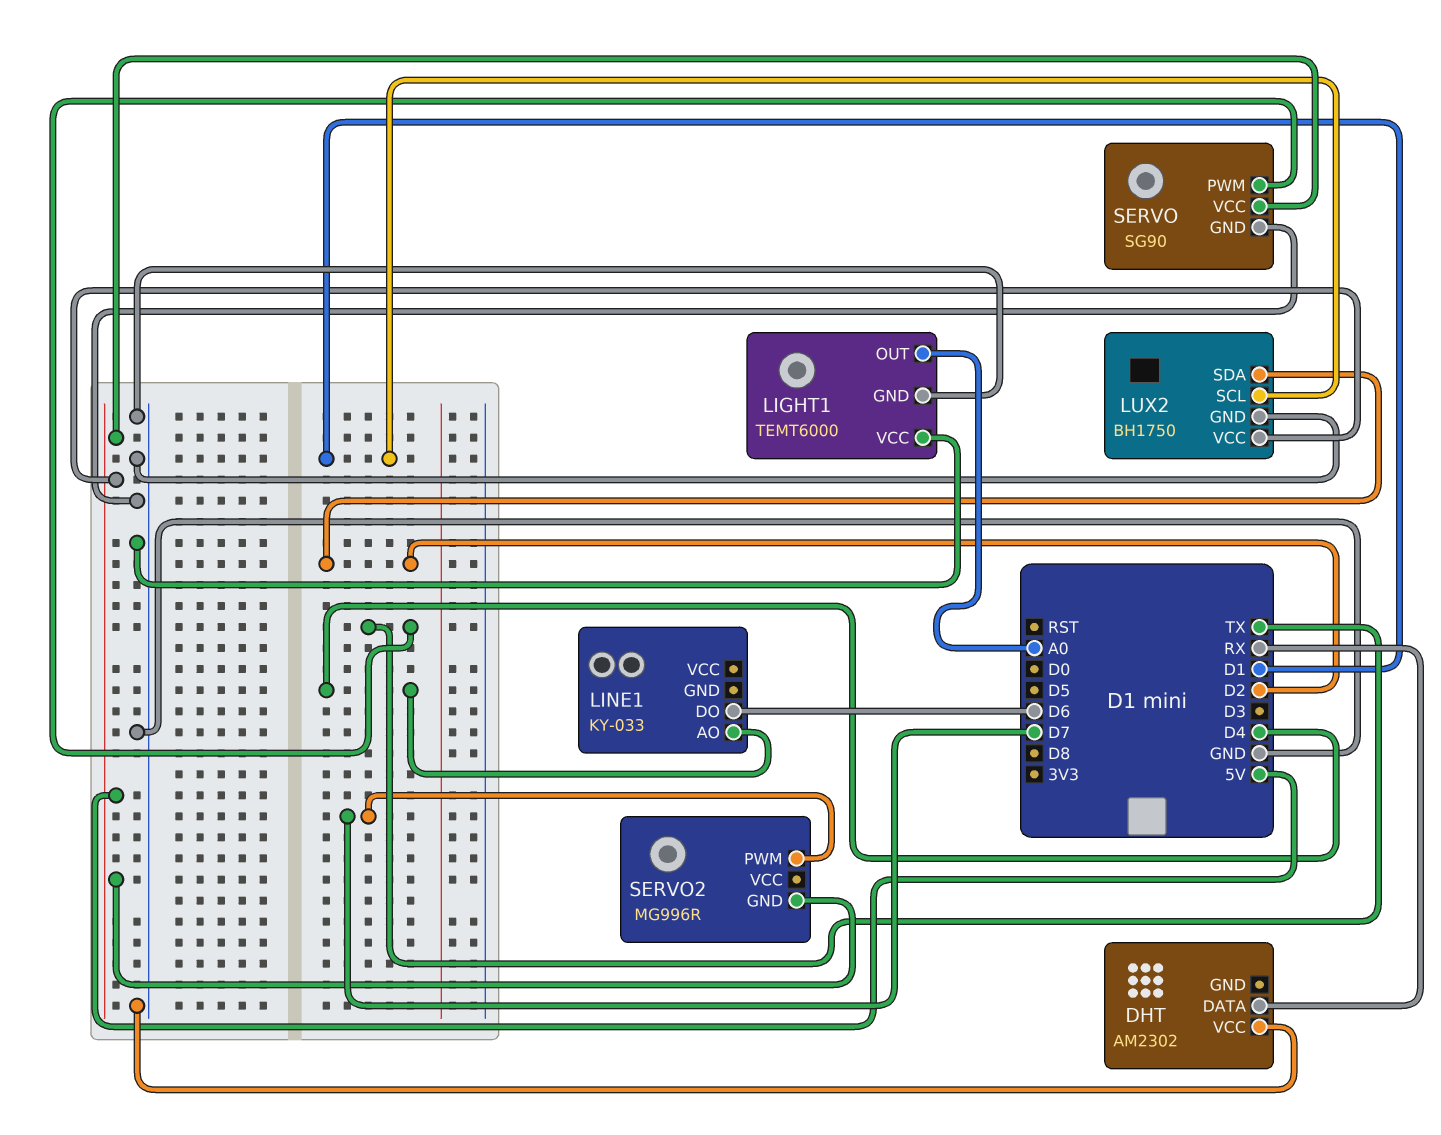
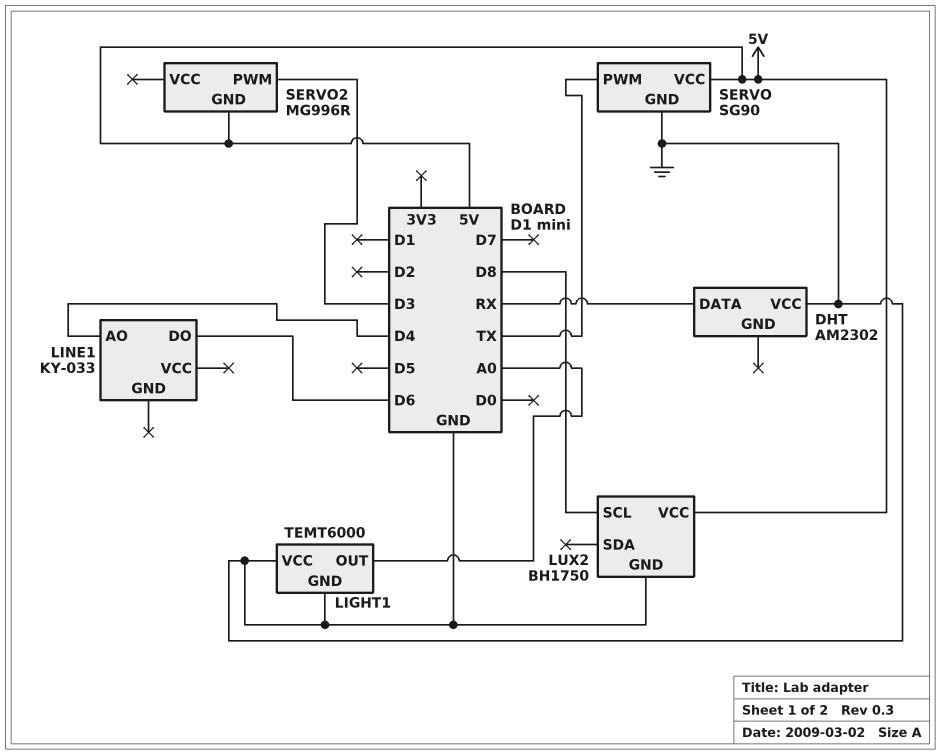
LUX2 pin SCL: D1 -> D8
LUX2 pin SDA: D2 -> none
SERVO2 pin PWM: D7 -> D3

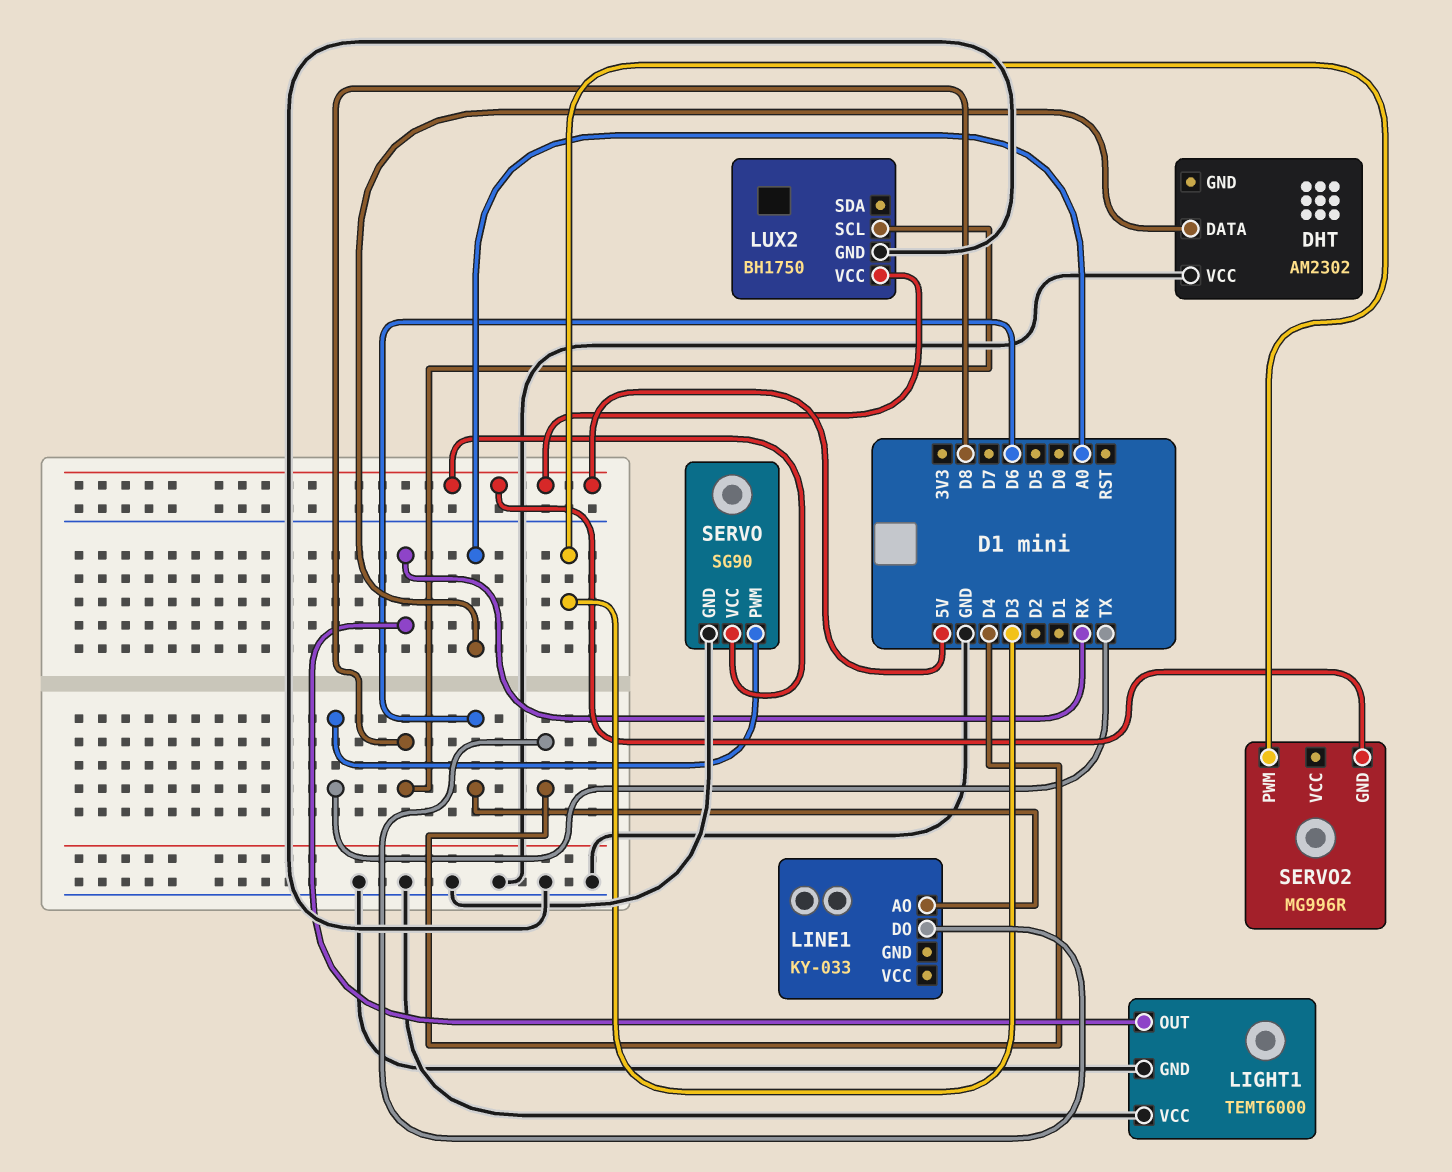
DHT pin DATA: RX -> A0
LIGHT1 pin OUT: A0 -> RX
LINE1 pin AO: D4 -> D6
LINE1 pin DO: D6 -> D4

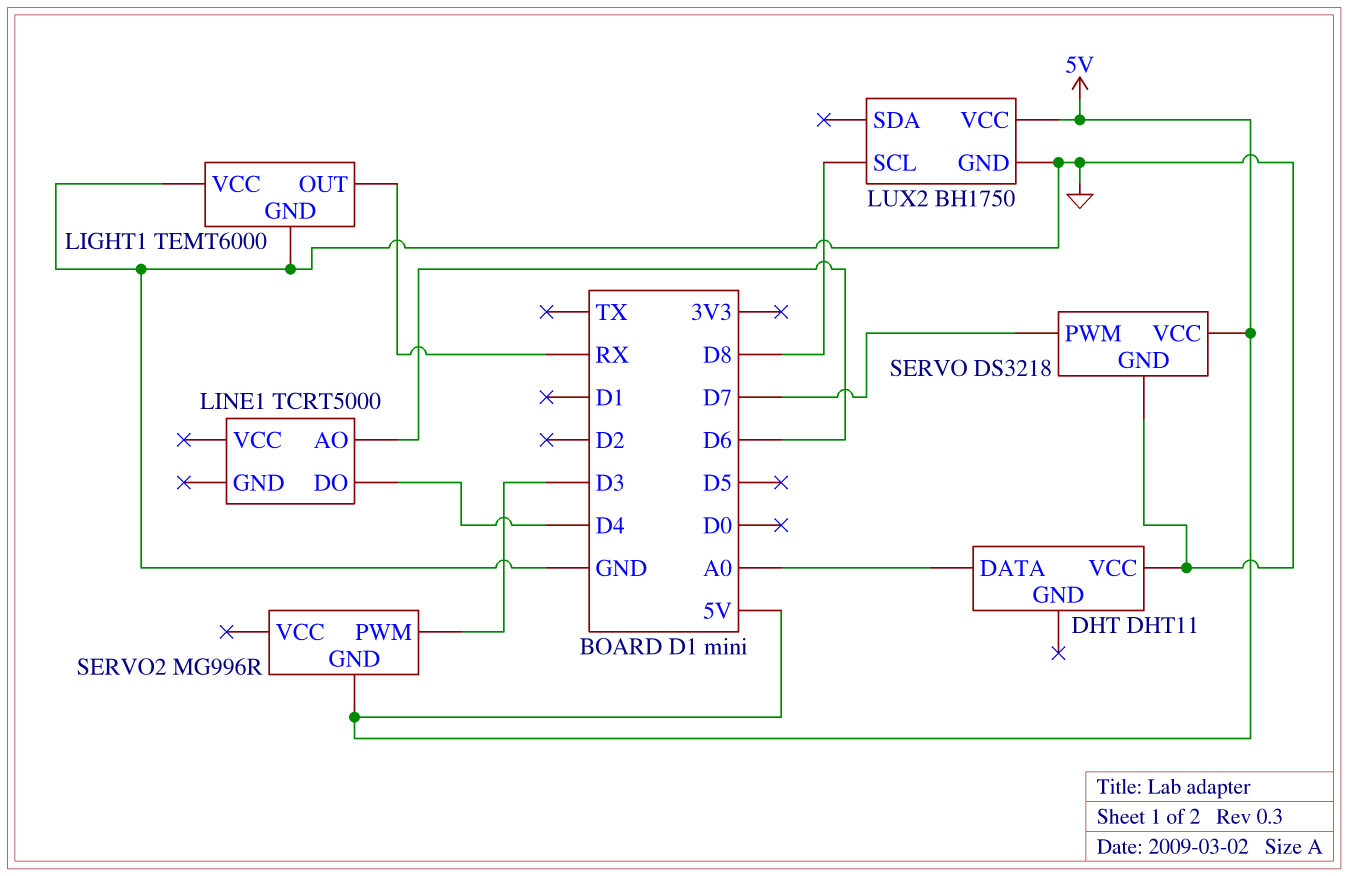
DHT: AM2302 -> DHT11
LINE1: KY-033 -> TCRT5000
SERVO: SG90 -> DS3218
SERVO pin PWM: TX -> D7

